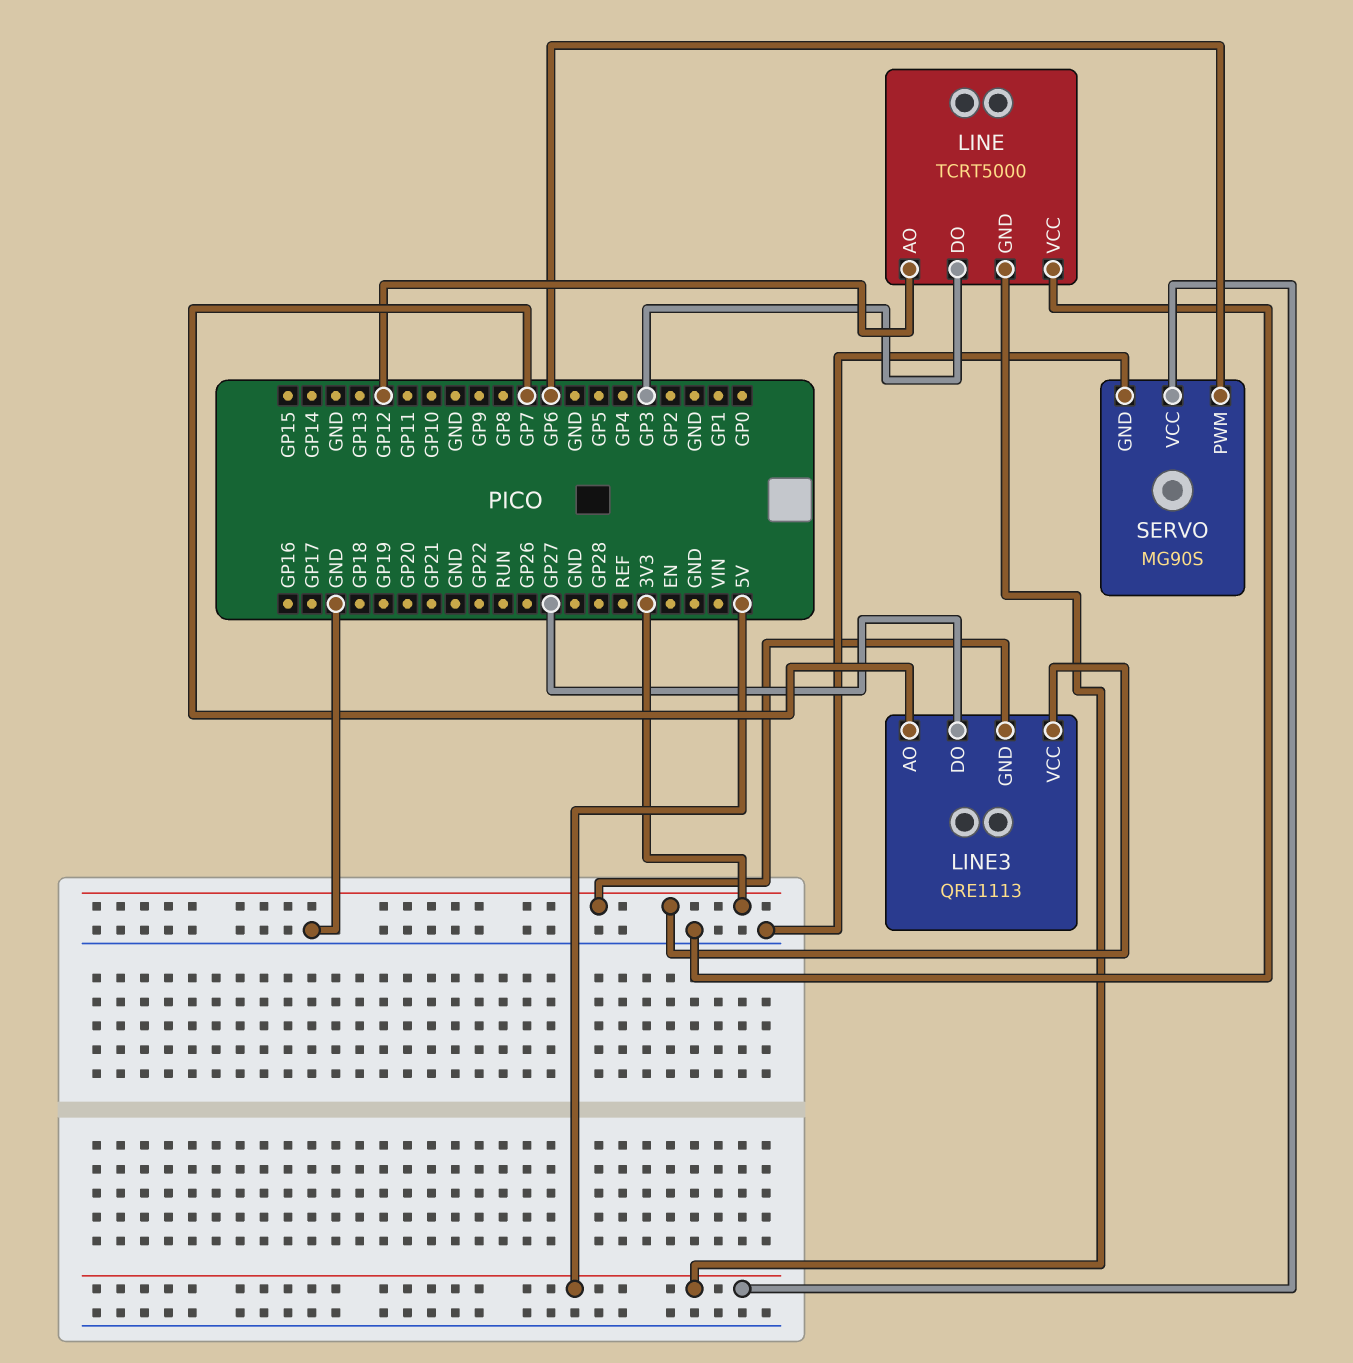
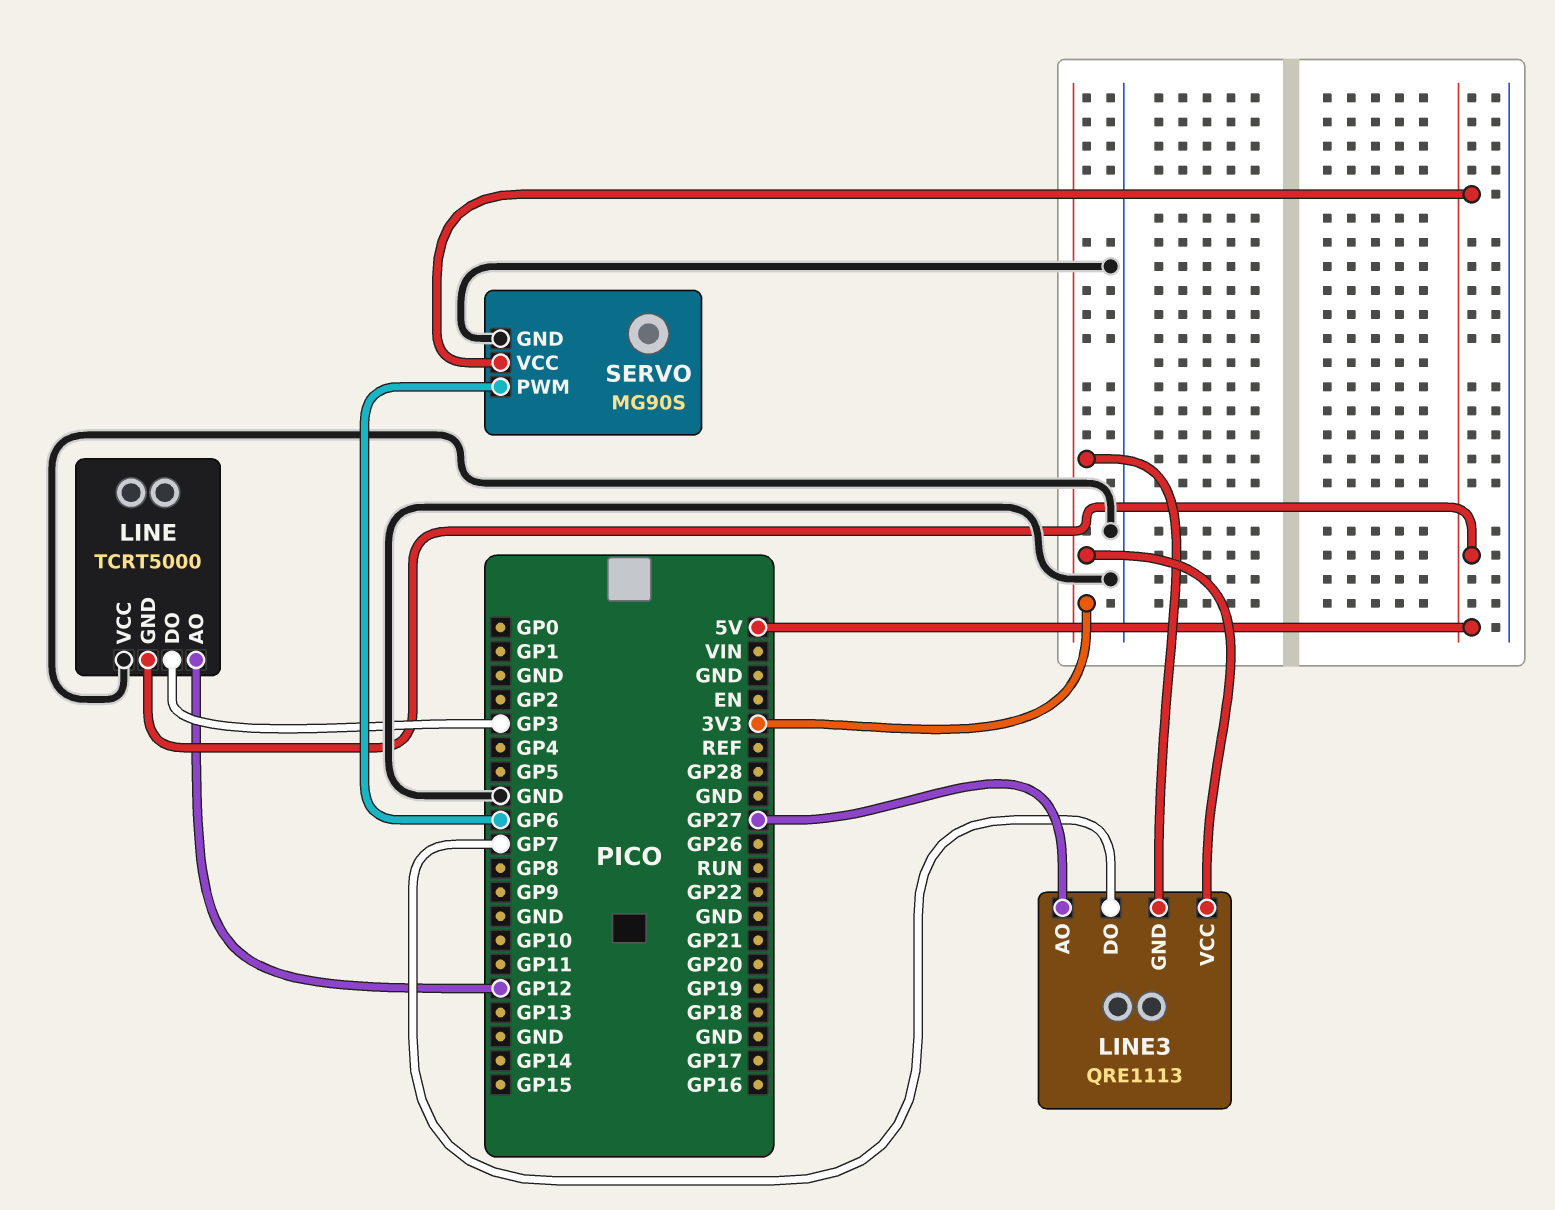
LINE3 pin AO: GP7 -> GP27
LINE3 pin DO: GP27 -> GP7

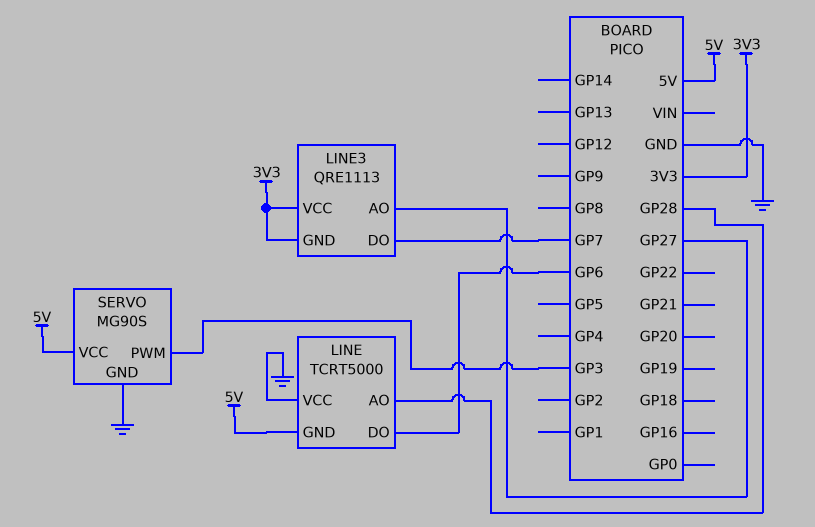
LINE pin AO: GP12 -> GP28
LINE pin DO: GP3 -> GP6
SERVO pin PWM: GP6 -> GP3

